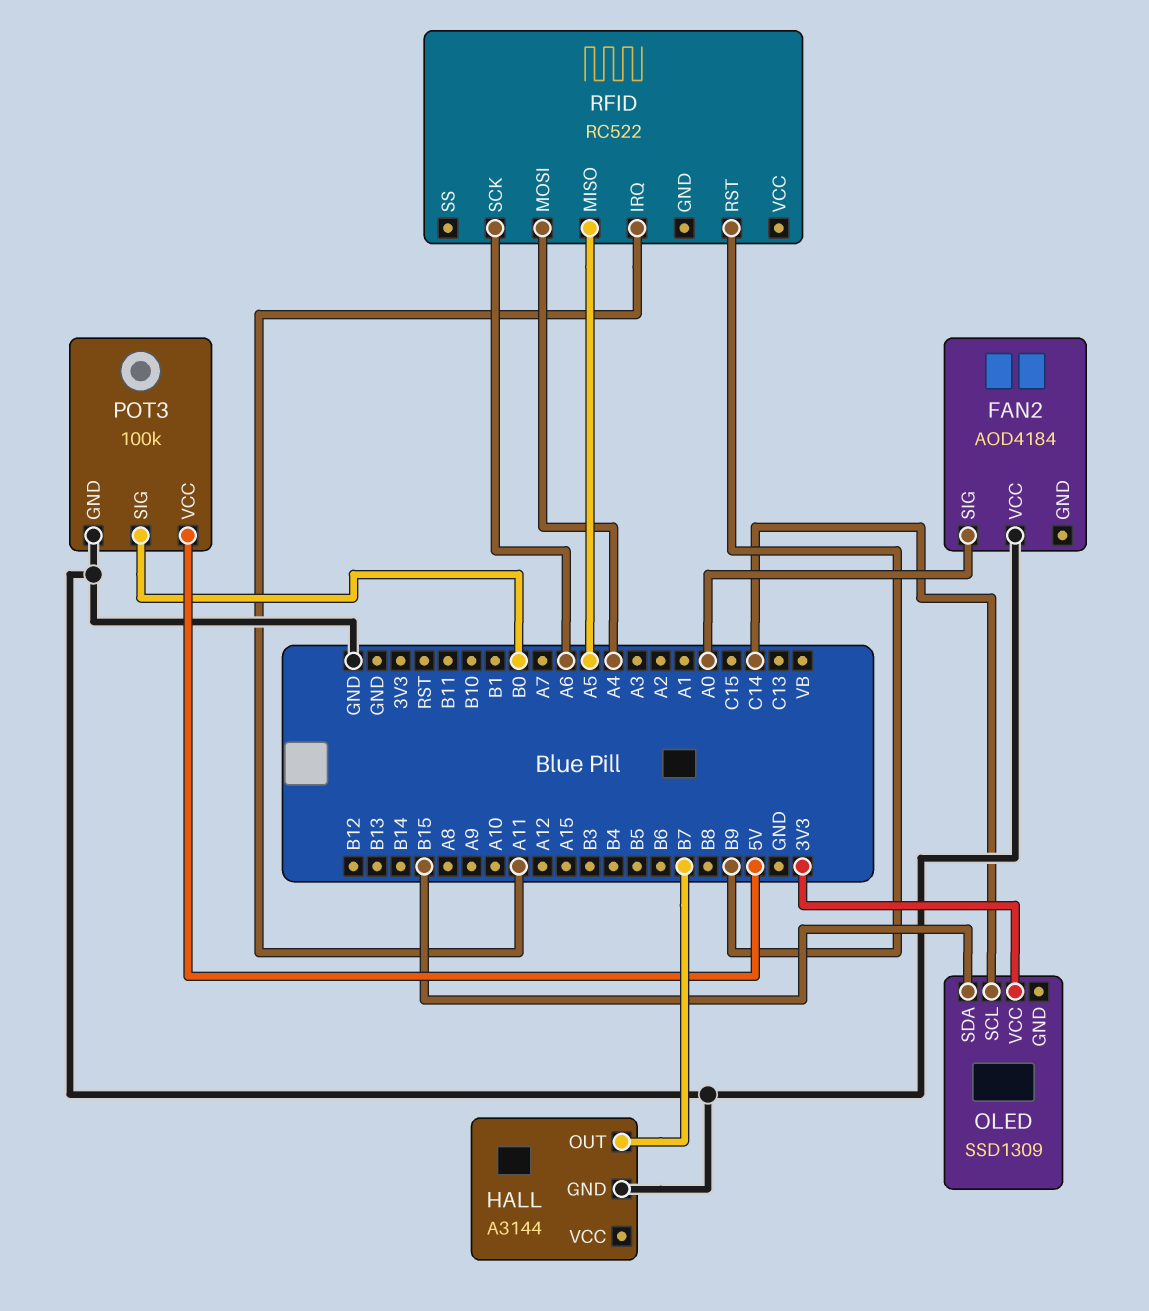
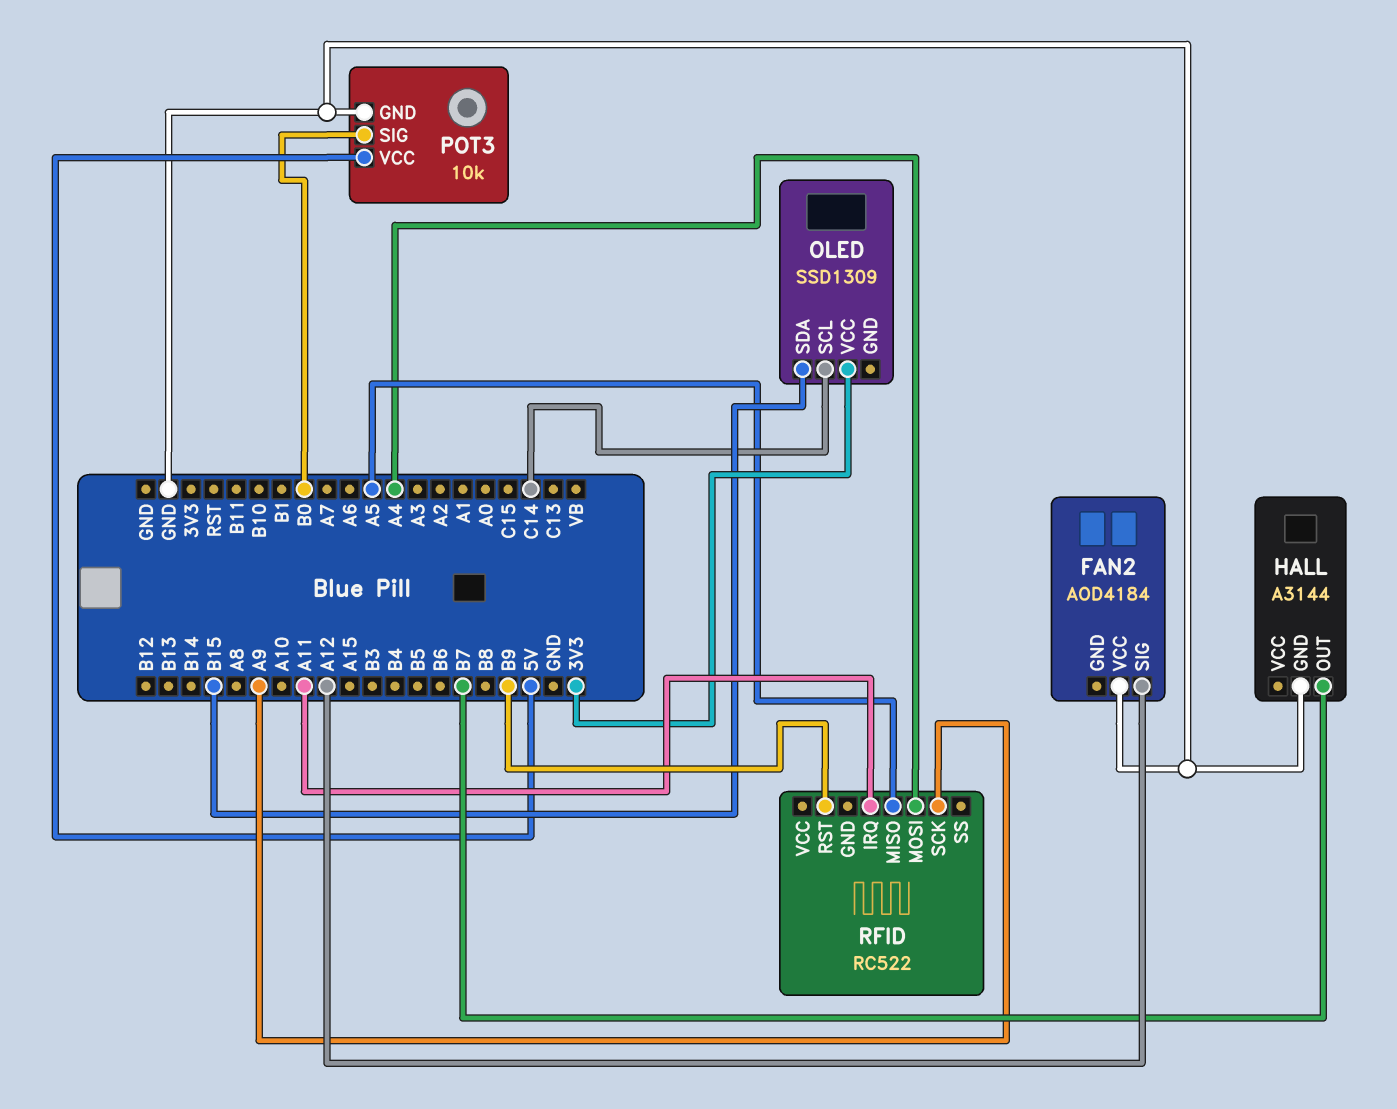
FAN2 pin SIG: A0 -> A12
POT3: 100k -> 10k
RFID pin SCK: A6 -> A9

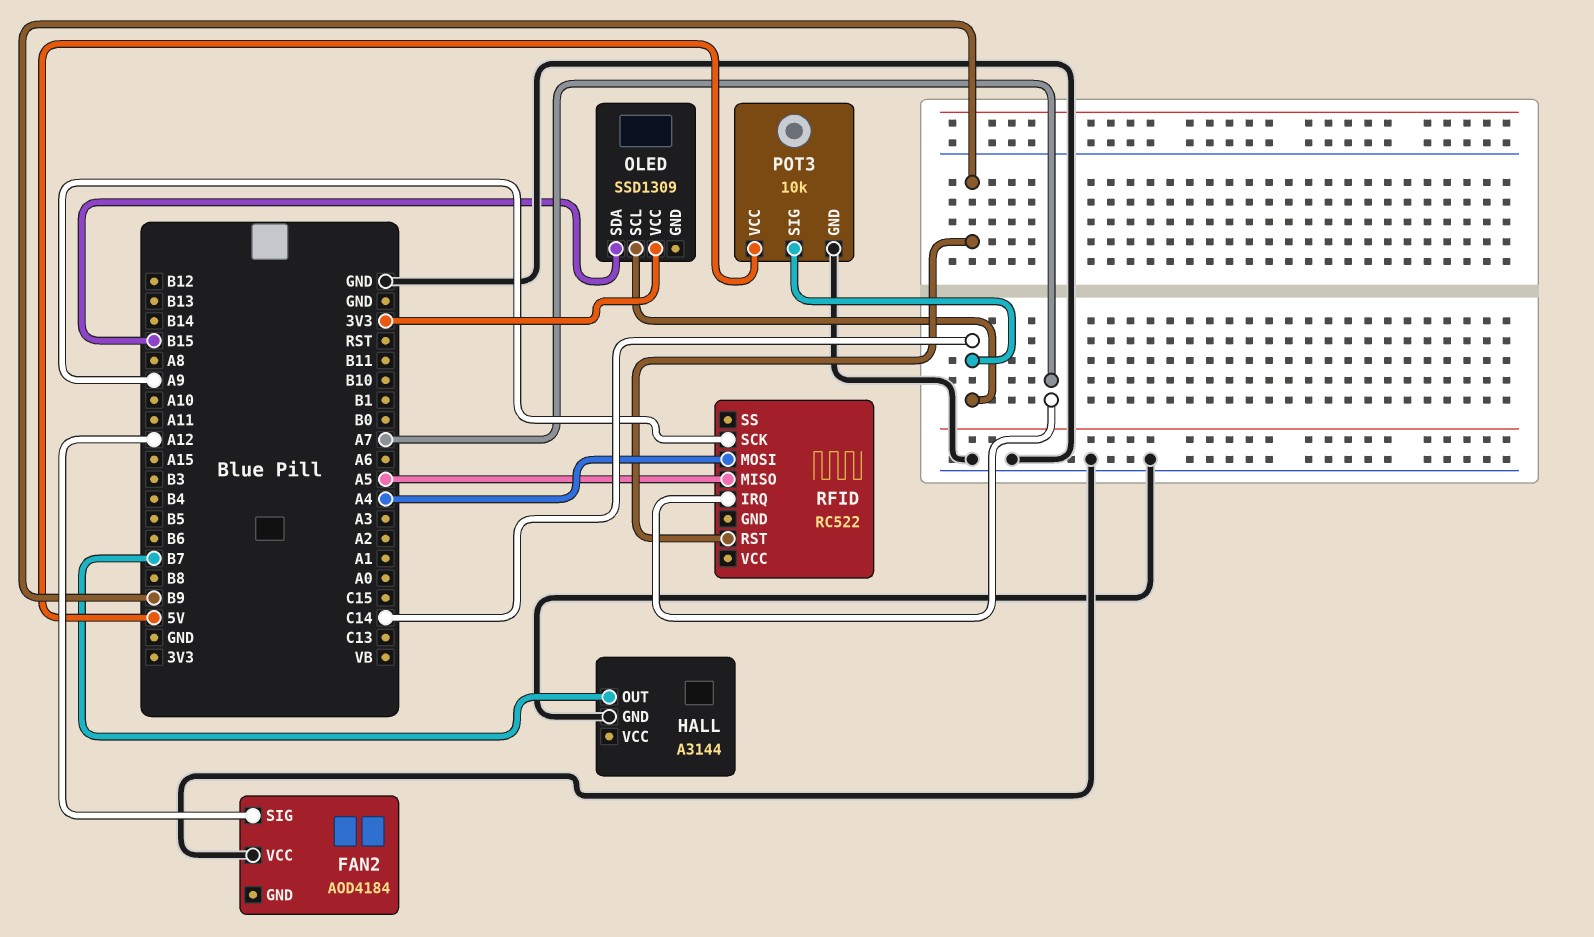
POT3 pin SIG: B0 -> C14
RFID pin IRQ: A11 -> A7

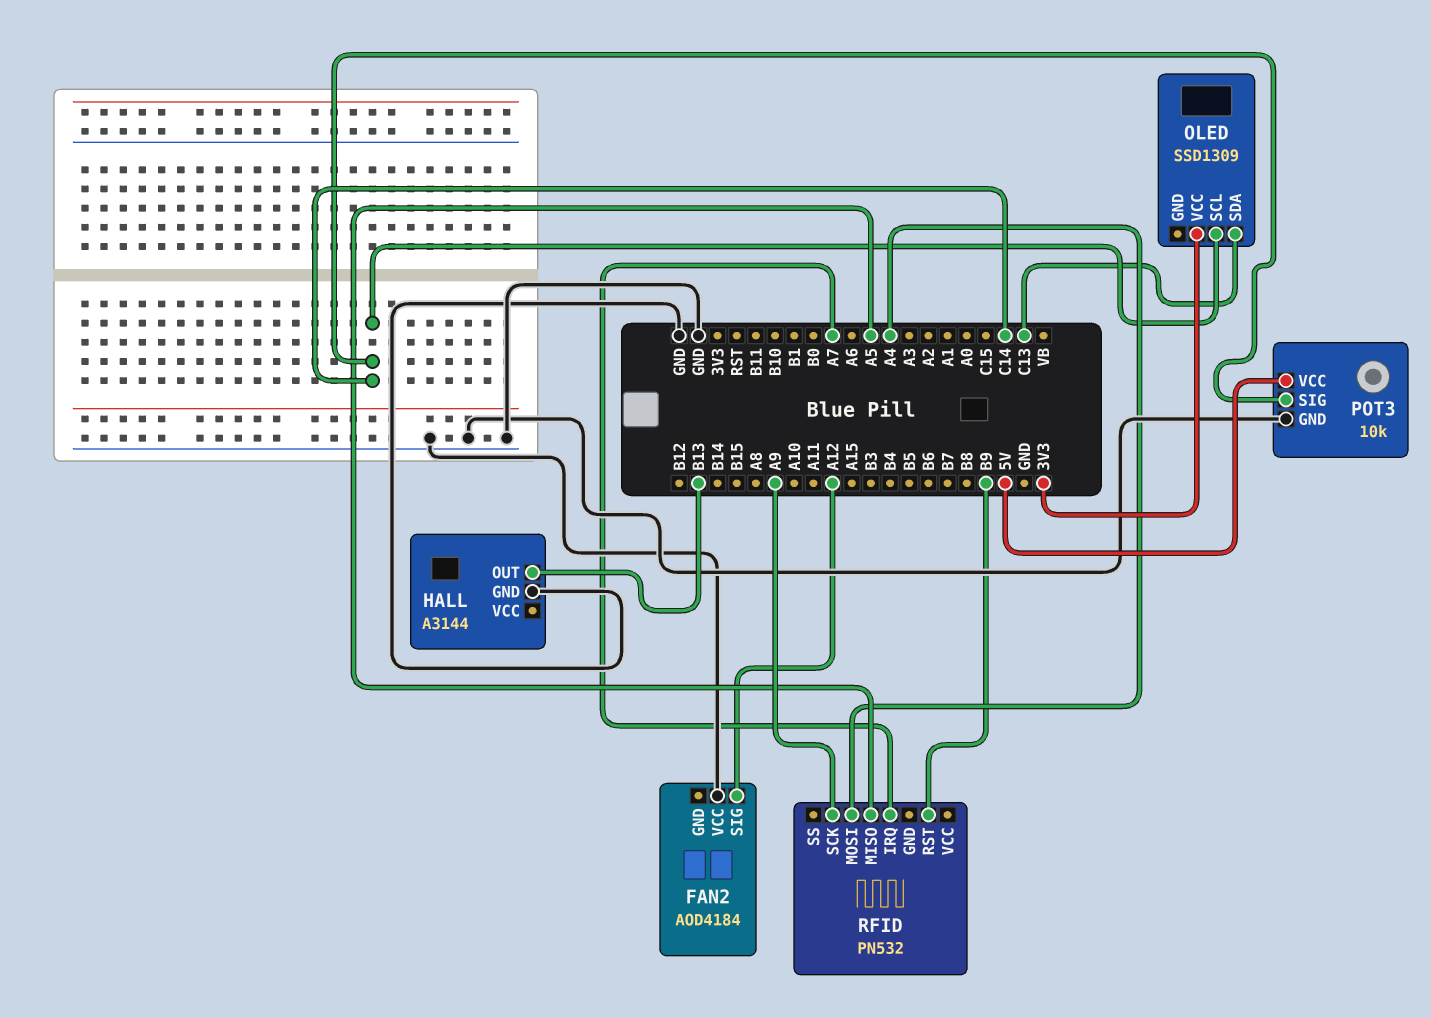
HALL pin OUT: B7 -> B13
OLED pin SDA: B15 -> C13
RFID: RC522 -> PN532

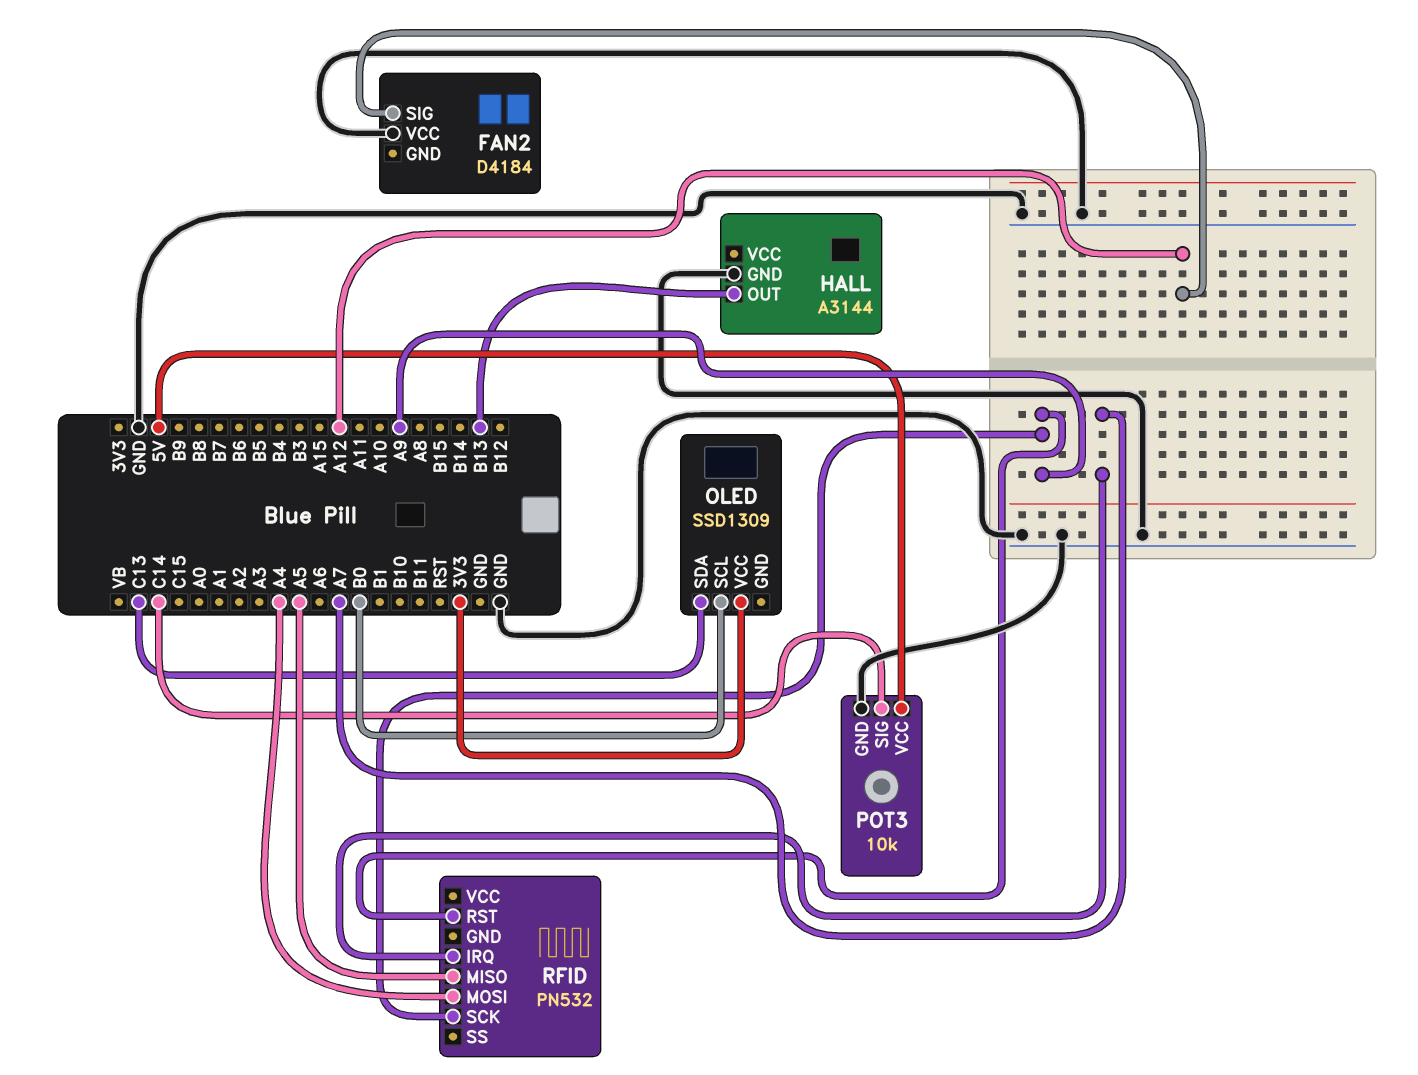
FAN2: AOD4184 -> D4184
OLED pin SCL: C14 -> B0
RFID pin RST: B9 -> A9

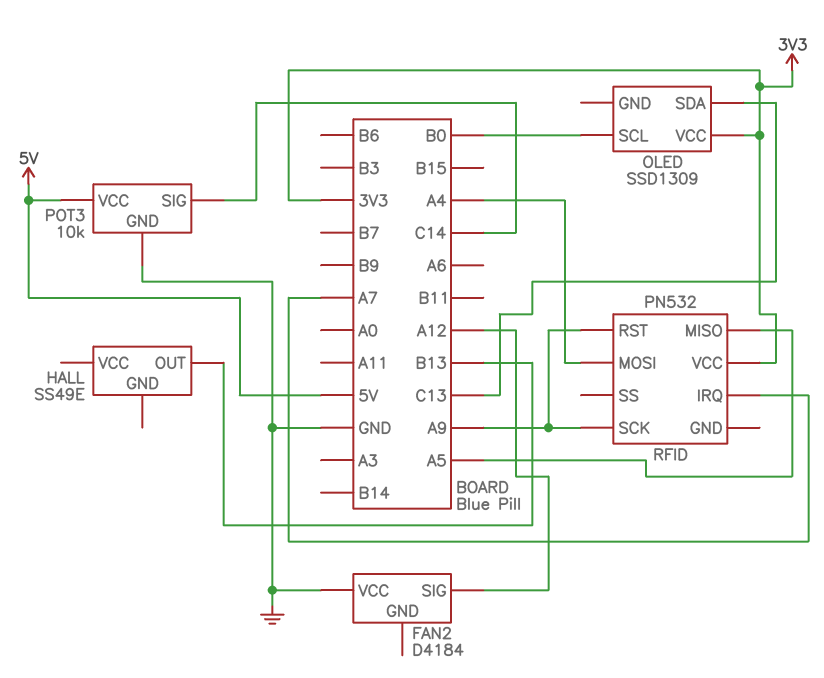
HALL: A3144 -> SS49E
HALL pin GND: GND -> none
RFID pin VCC: none -> 3V3

